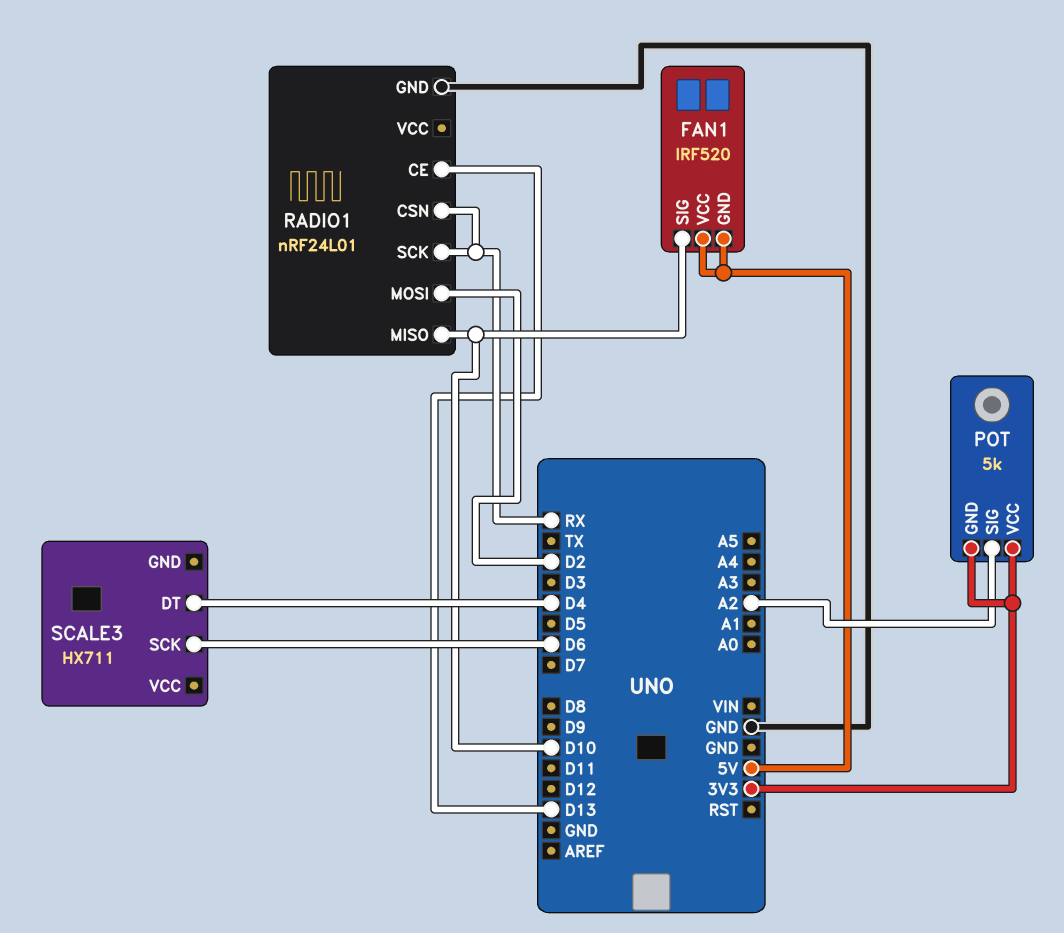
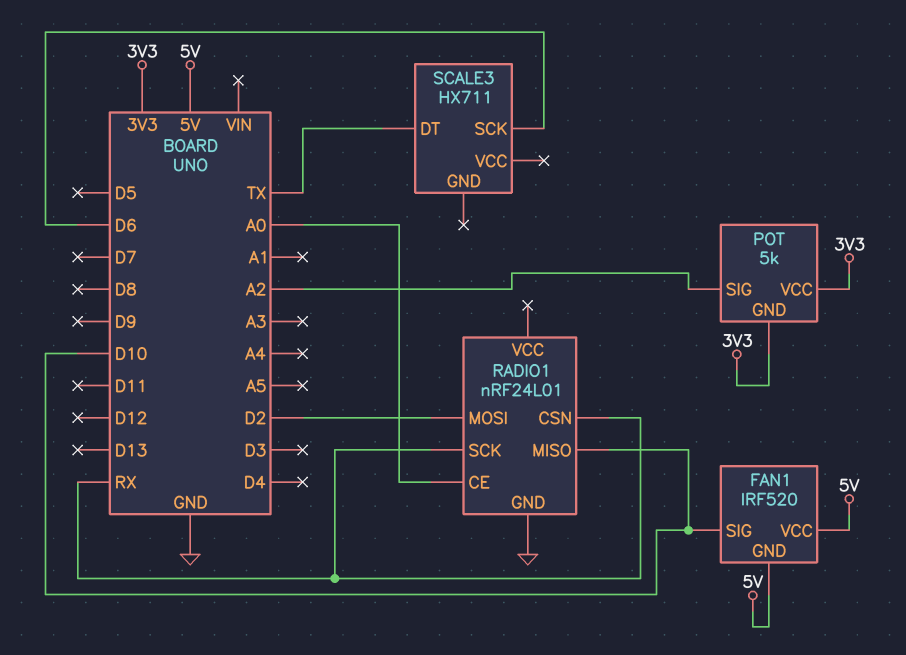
RADIO1 pin CE: D13 -> A0
SCALE3 pin DT: D4 -> TX

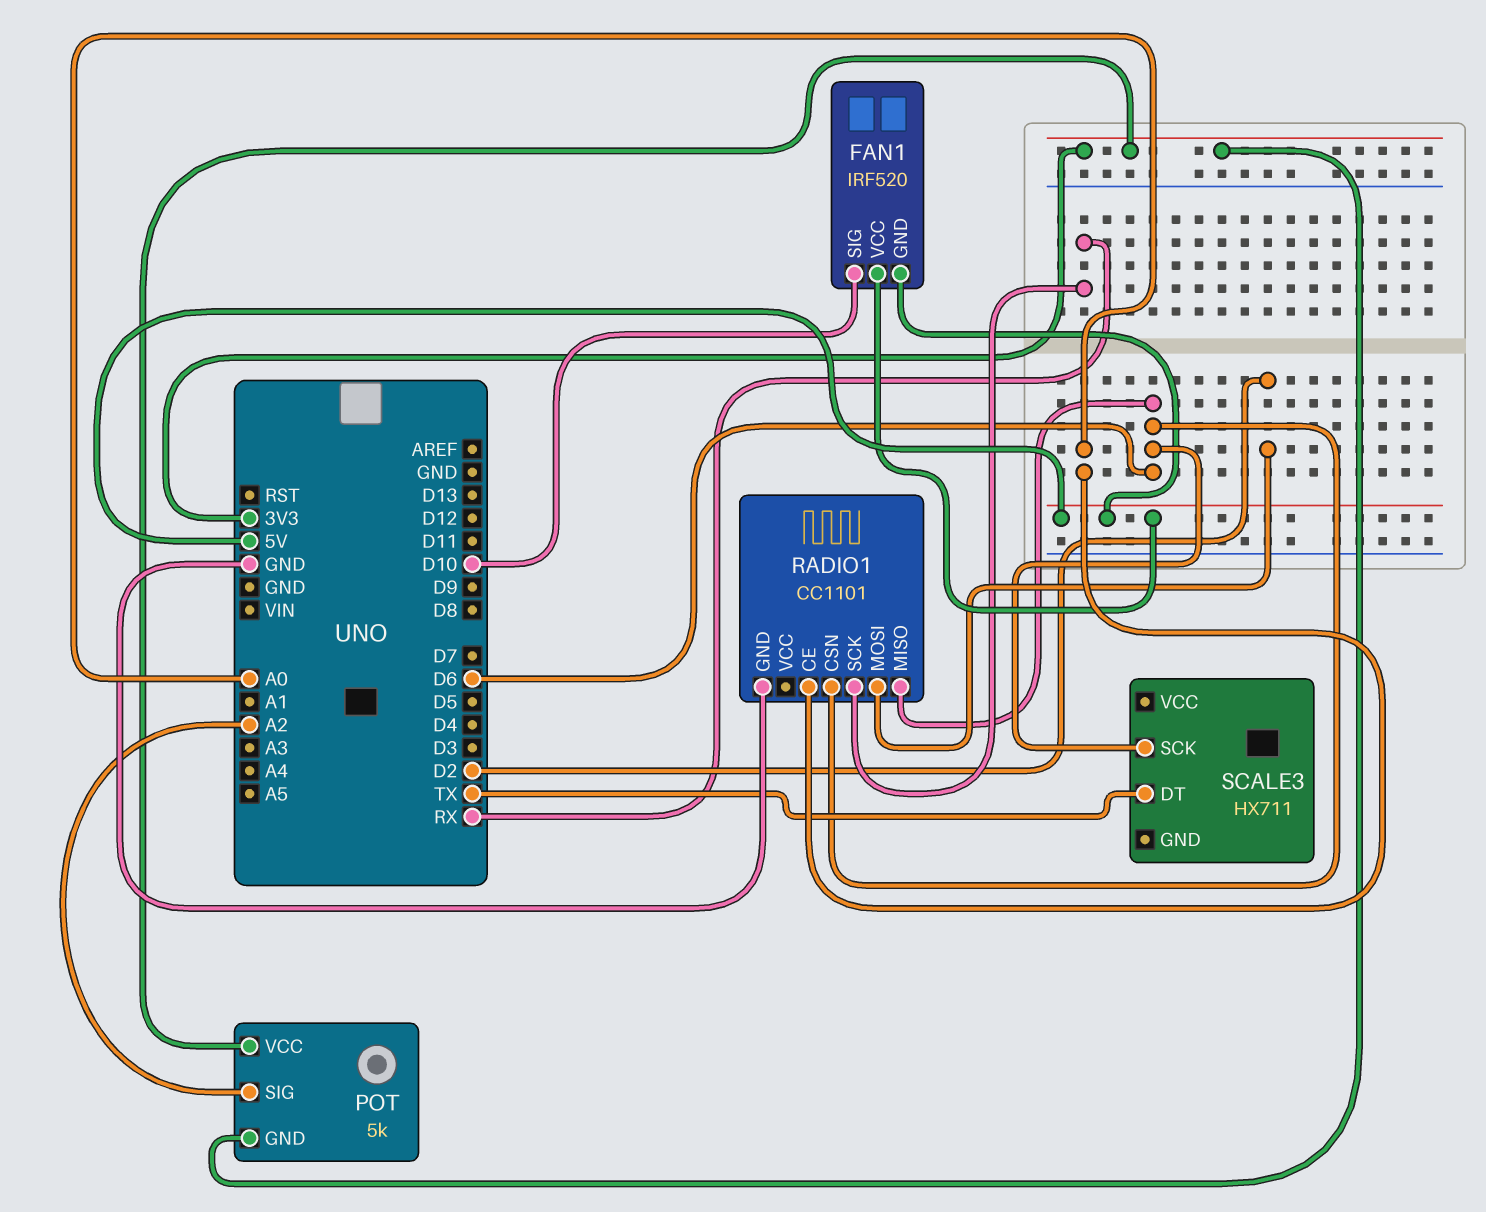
RADIO1: nRF24L01 -> CC1101
RADIO1 pin CSN: RX -> D6
RADIO1 pin MISO: D10 -> D6

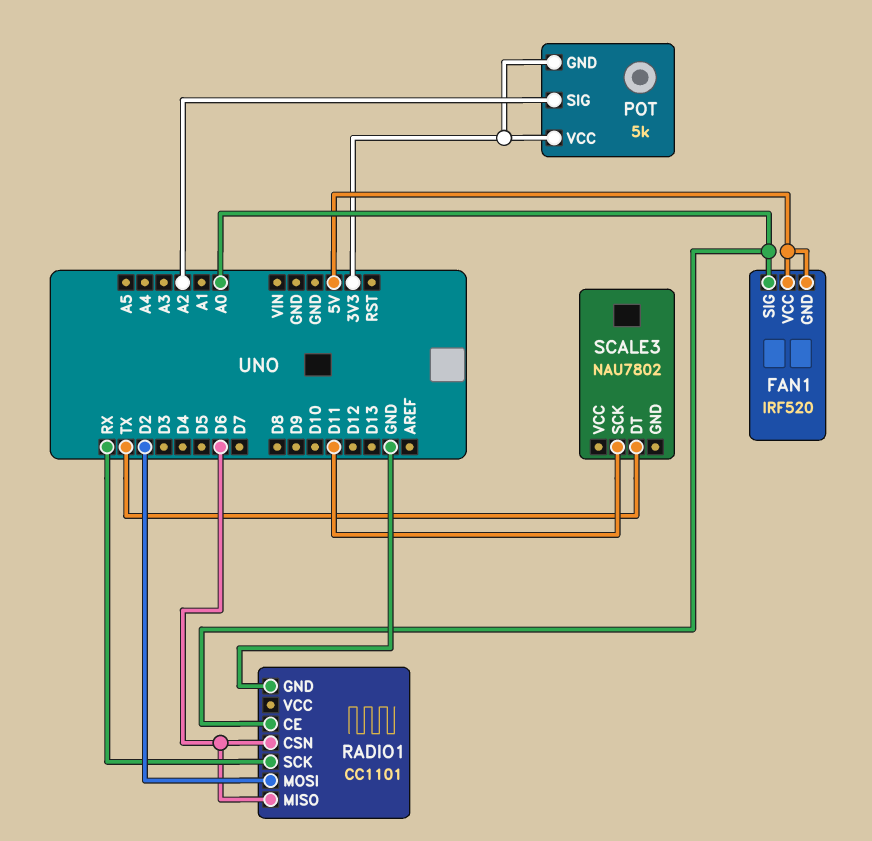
FAN1 pin SIG: D10 -> A0
SCALE3: HX711 -> NAU7802
SCALE3 pin SCK: D6 -> D11

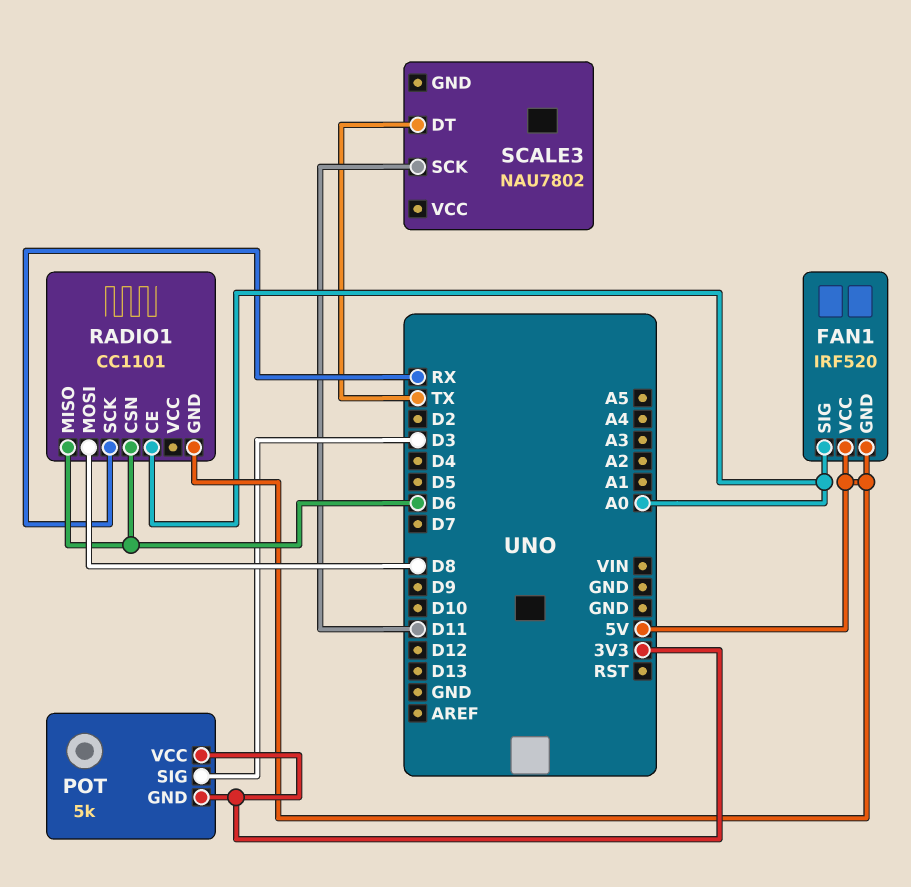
POT pin SIG: A2 -> D3
RADIO1 pin GND: GND -> 5V
RADIO1 pin MOSI: D2 -> D8

